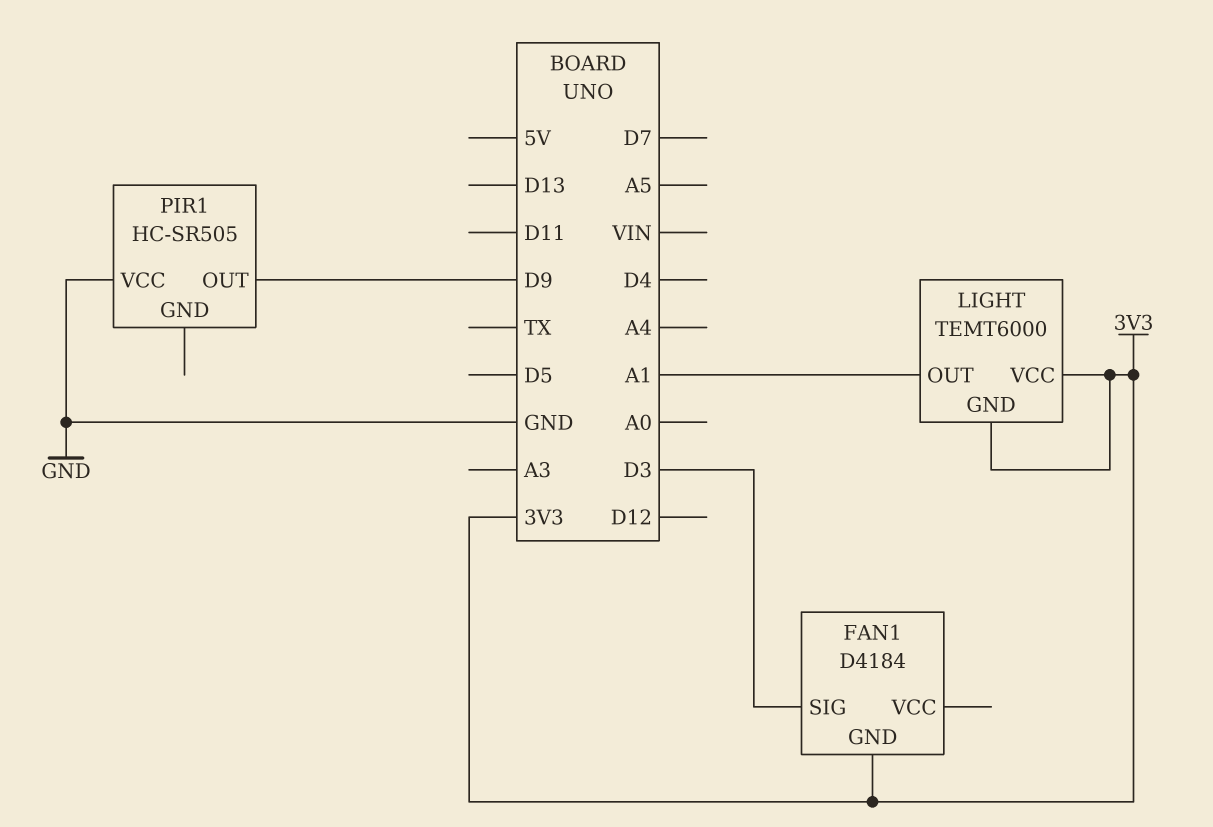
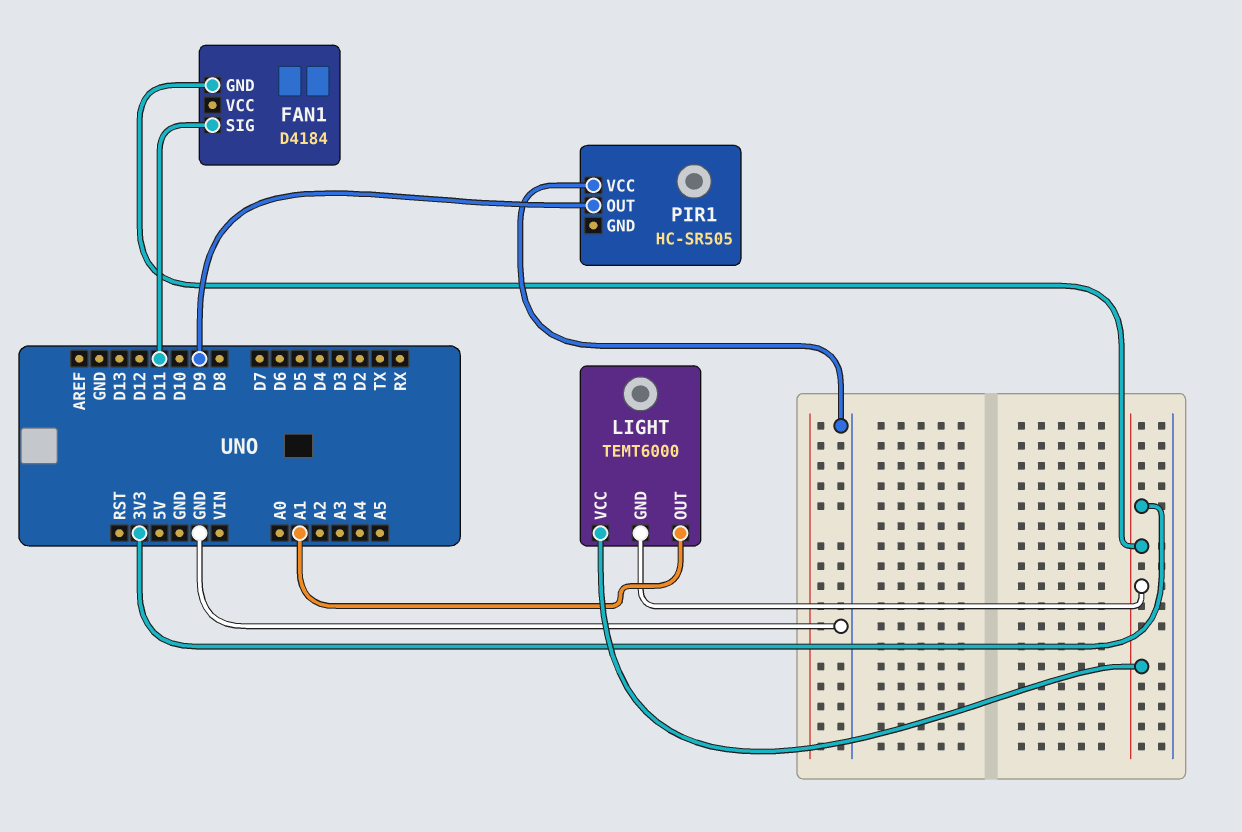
FAN1 pin SIG: D3 -> D11

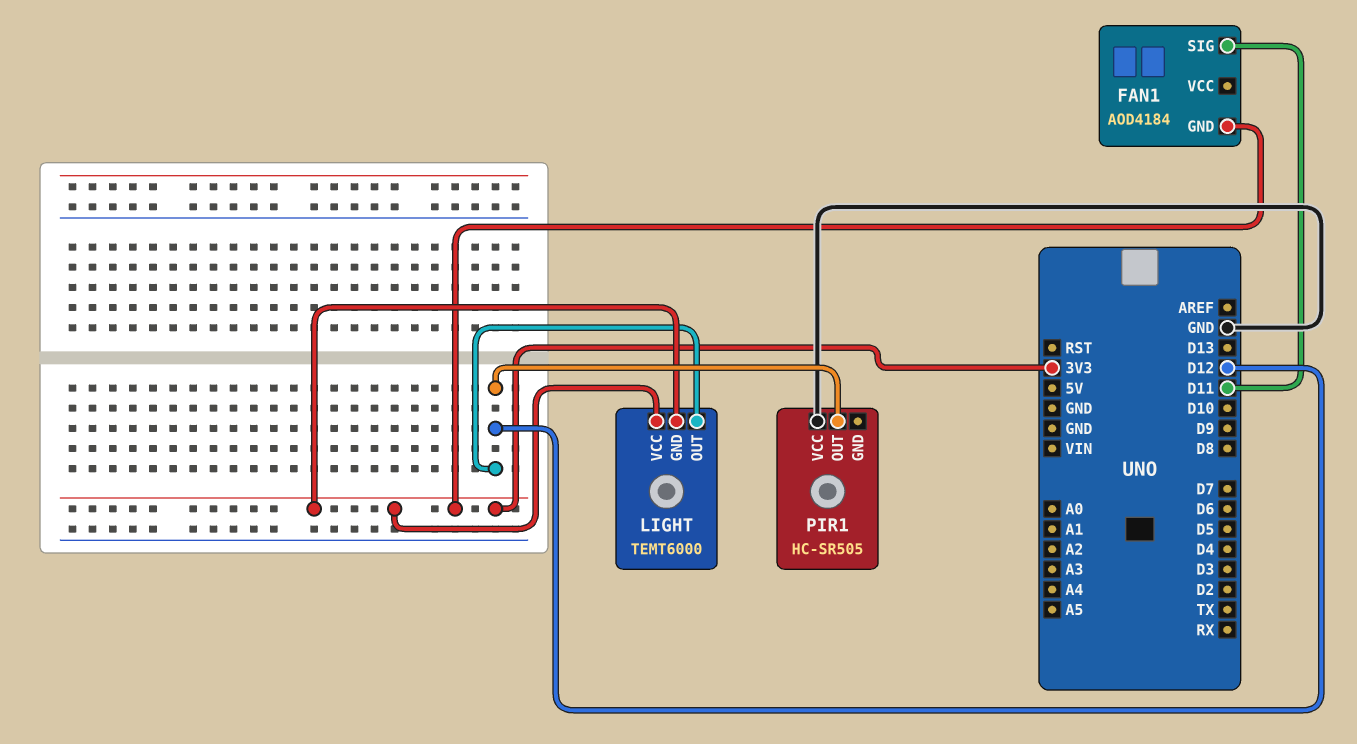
FAN1: D4184 -> AOD4184
LIGHT pin OUT: A1 -> D12
PIR1 pin OUT: D9 -> D12

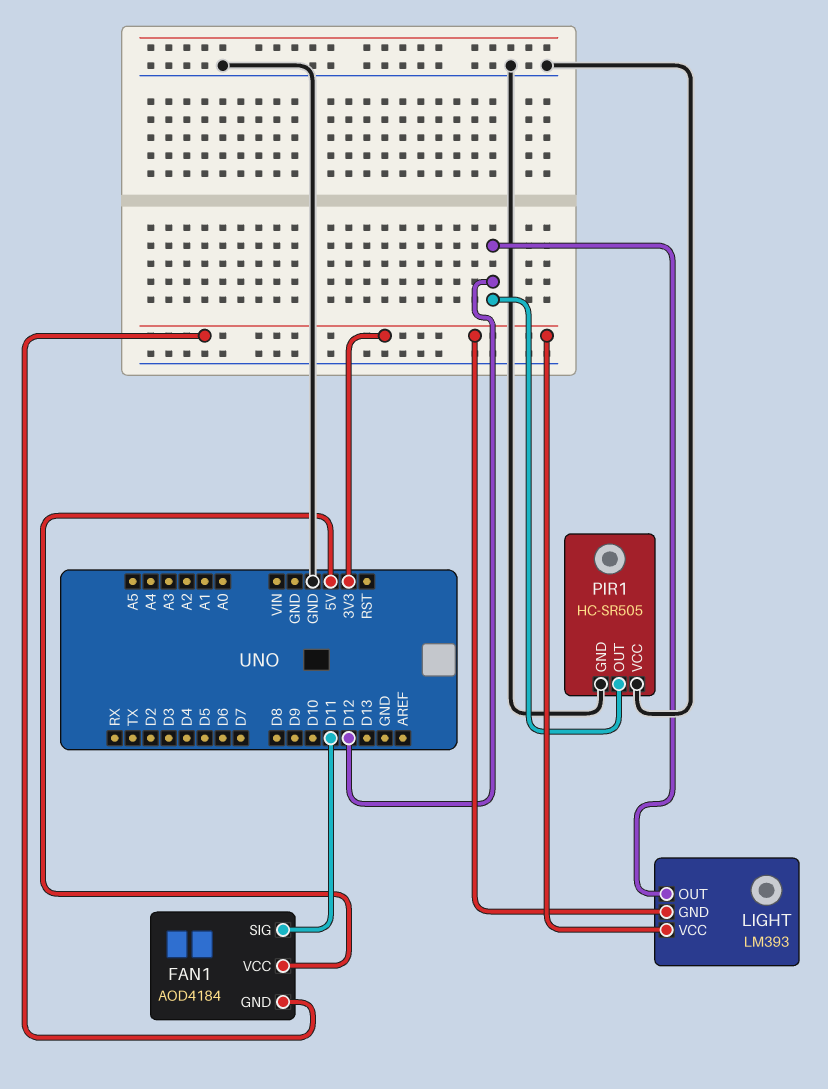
FAN1 pin VCC: none -> 5V
LIGHT: TEMT6000 -> LM393
PIR1 pin GND: none -> GND

